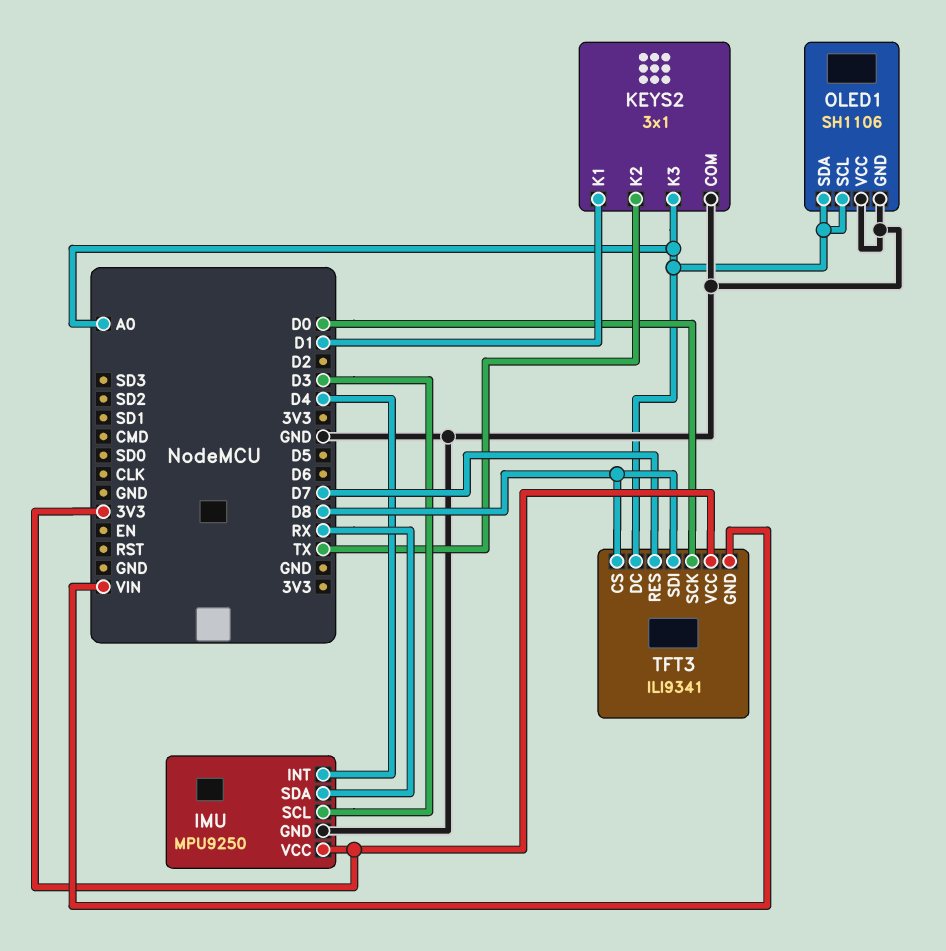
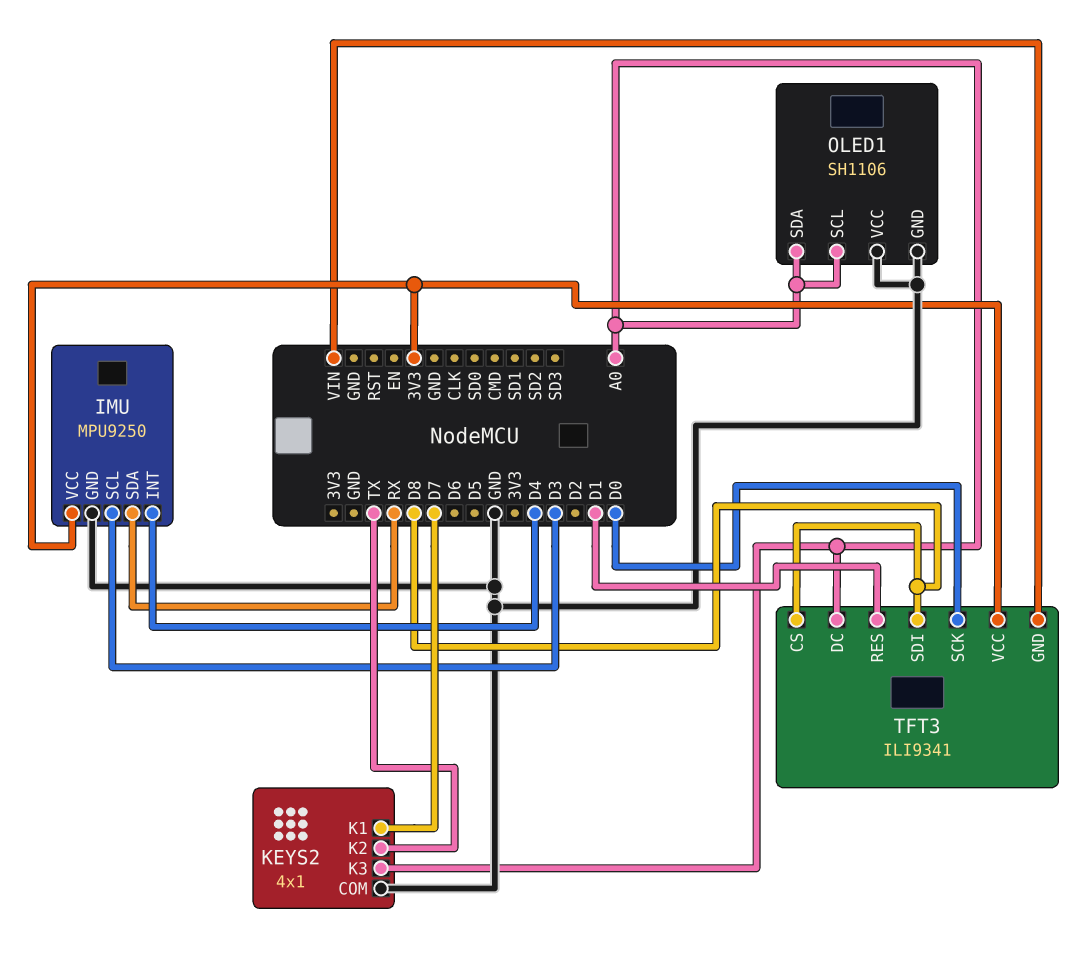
KEYS2: 3x1 -> 4x1
KEYS2 pin K1: D1 -> D7
TFT3 pin RES: D7 -> D1

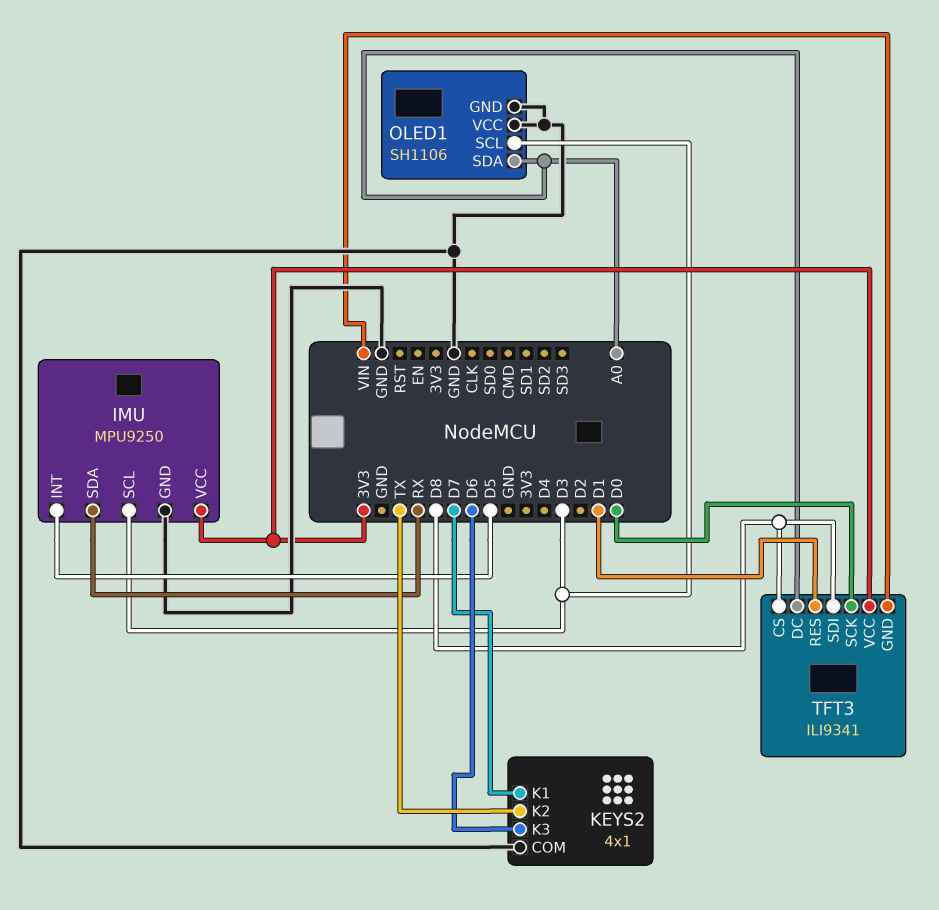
IMU pin INT: D4 -> D5
KEYS2 pin K3: A0 -> D6
OLED1 pin SCL: A0 -> D3

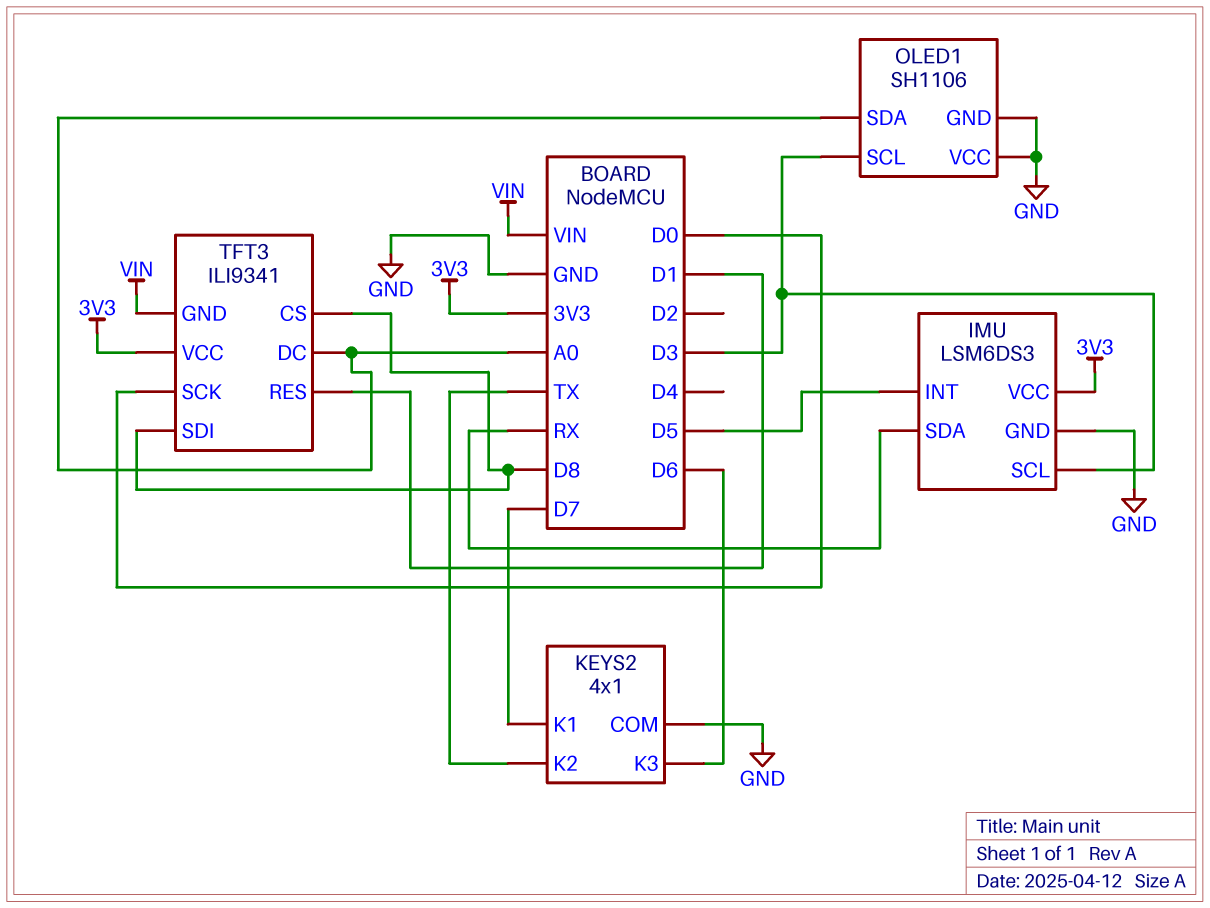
IMU: MPU9250 -> LSM6DS3

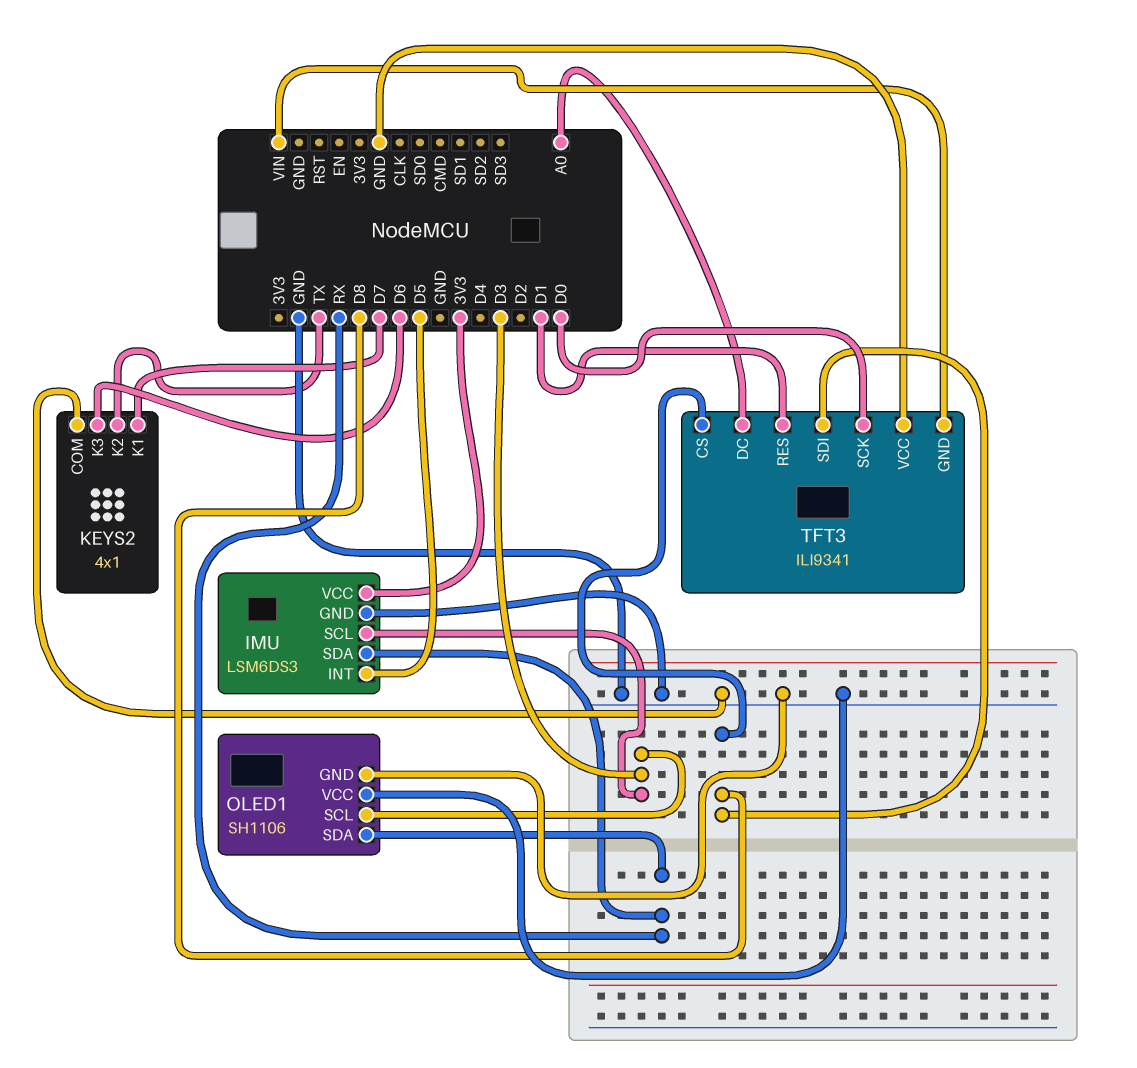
OLED1 pin SDA: A0 -> RX
TFT3 pin VCC: 3V3 -> GND

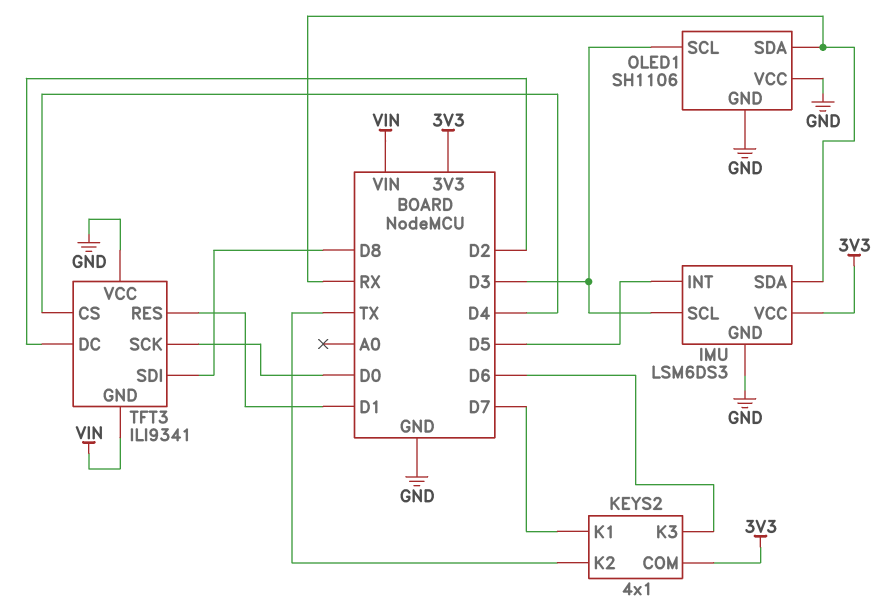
KEYS2 pin COM: GND -> 3V3
TFT3 pin CS: D8 -> D4
TFT3 pin DC: A0 -> D2

